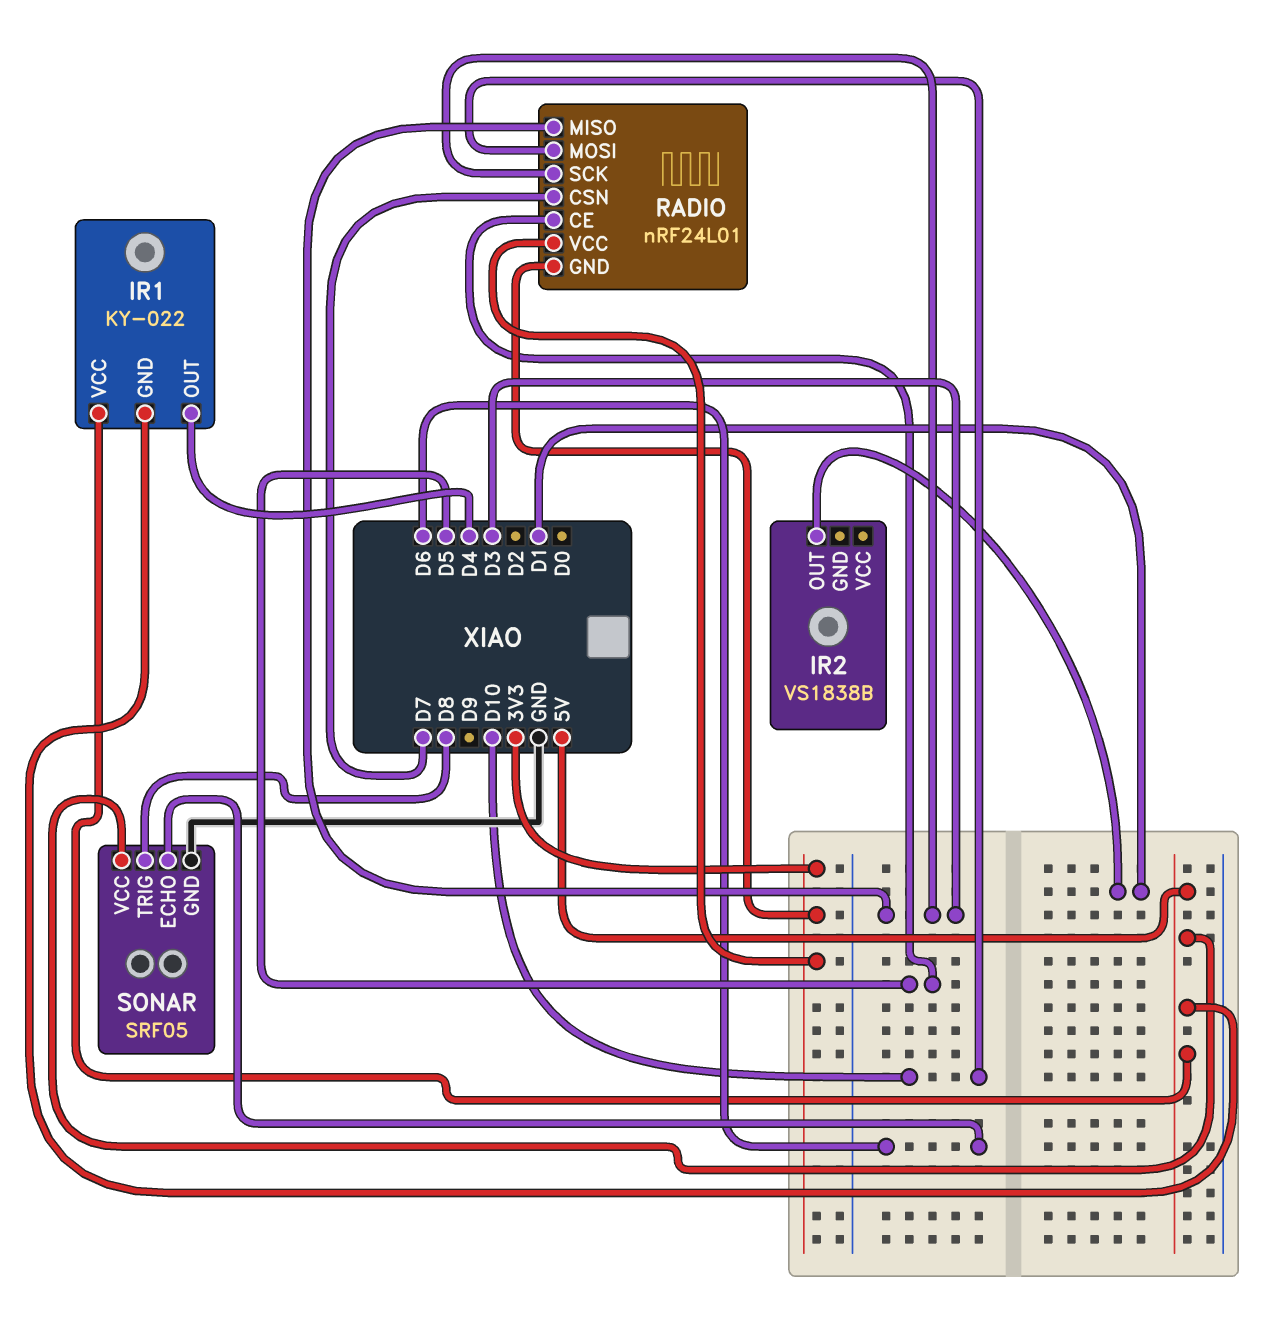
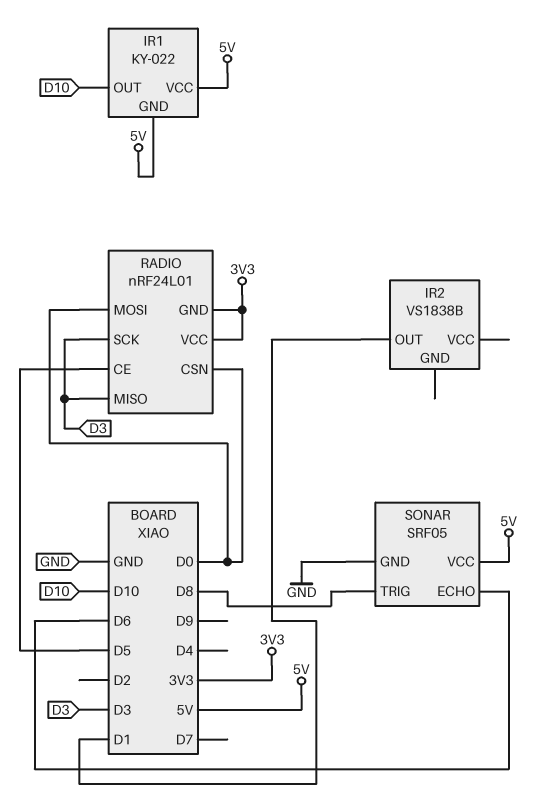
IR1 pin OUT: D4 -> D10
RADIO pin CSN: D7 -> D0
RADIO pin MOSI: D10 -> D0

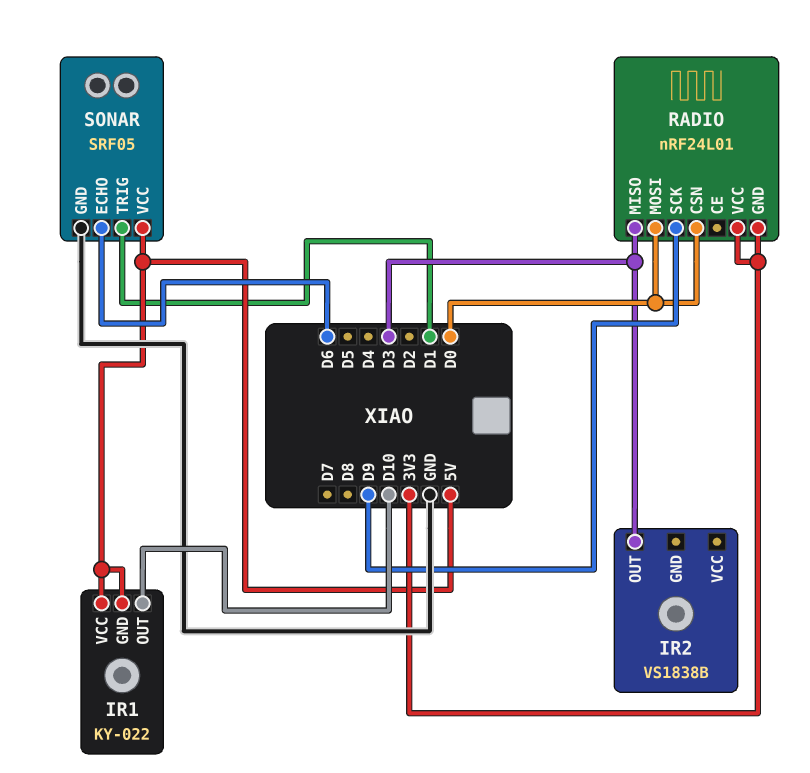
IR2 pin OUT: D1 -> D3
RADIO pin CE: D5 -> none
RADIO pin SCK: D3 -> D9
SONAR pin TRIG: D8 -> D1

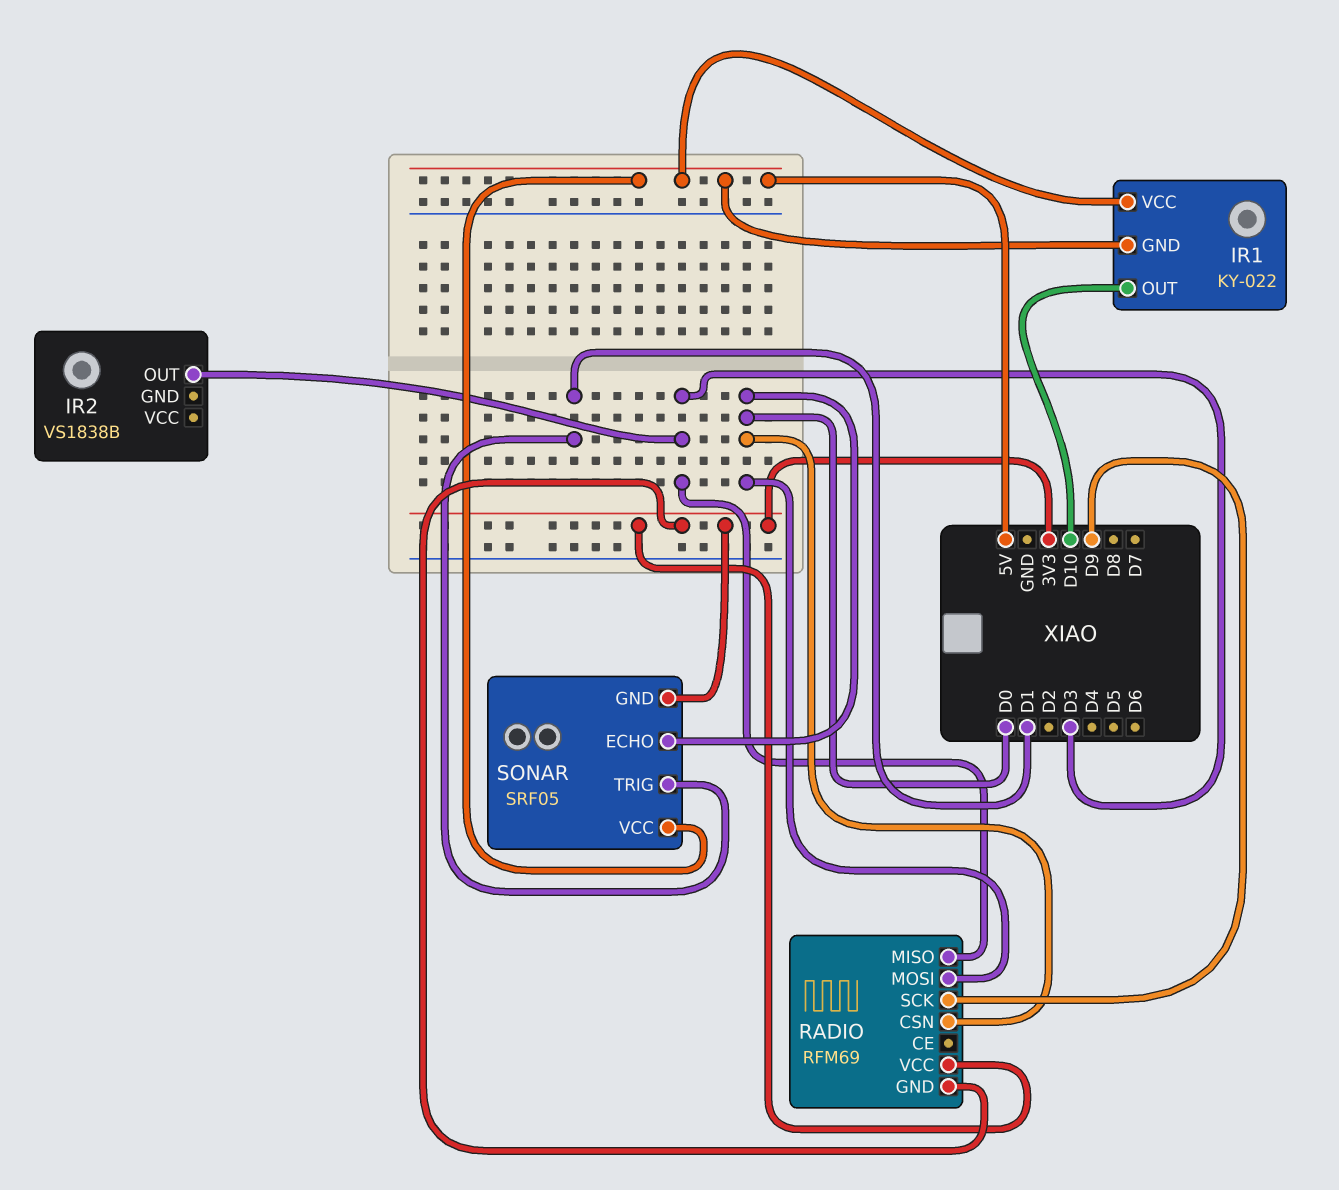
RADIO: nRF24L01 -> RFM69
SONAR pin ECHO: D6 -> D0
SONAR pin GND: GND -> 3V3

